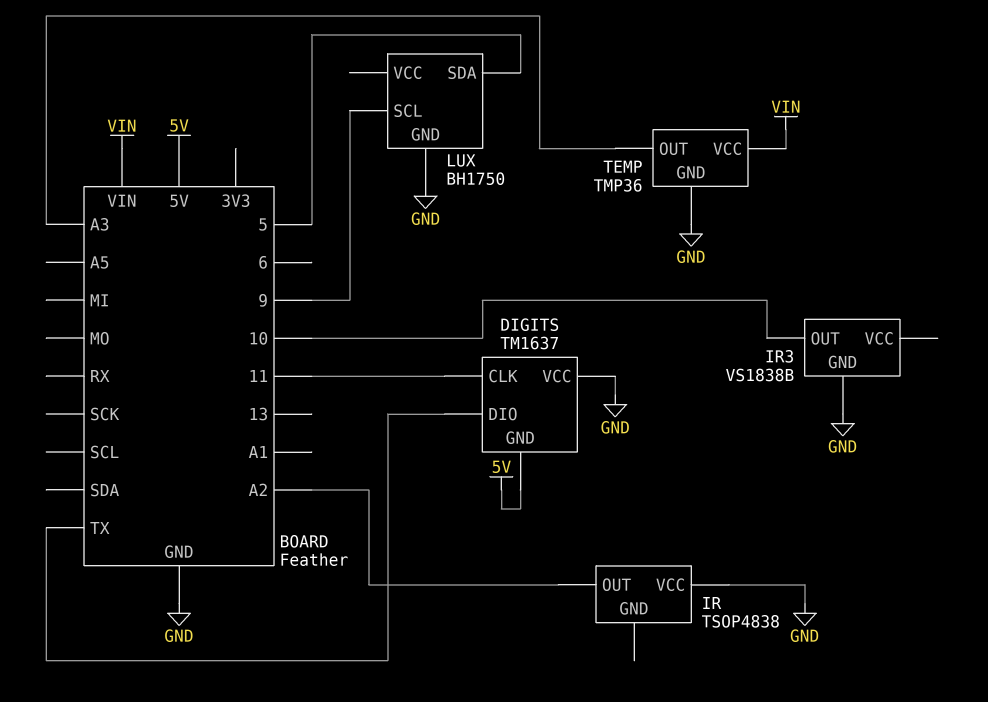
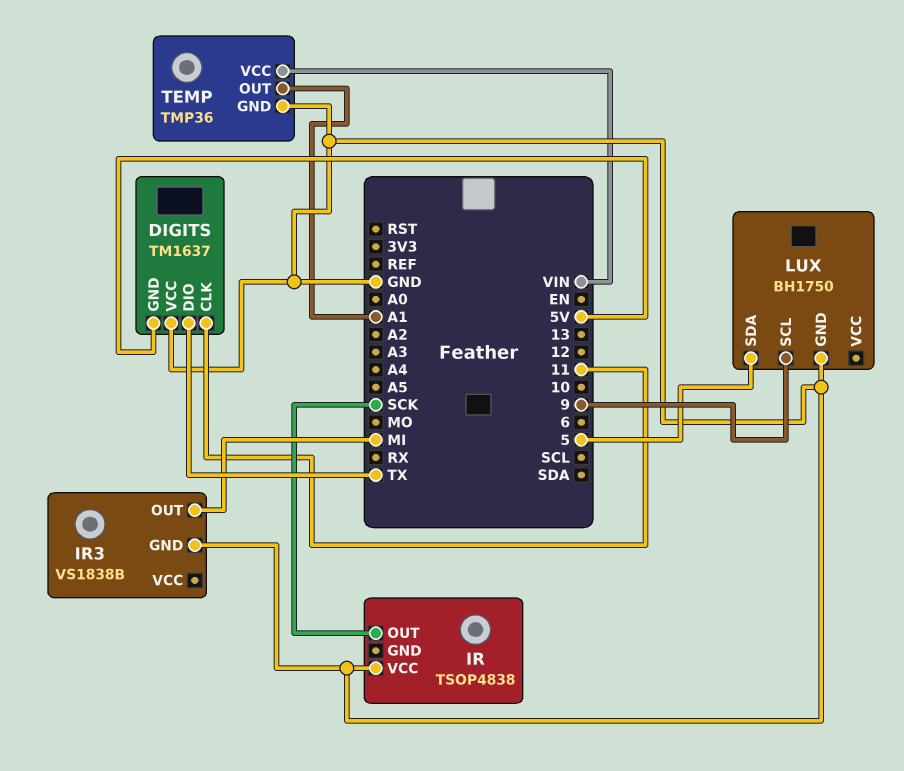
IR pin OUT: A2 -> SCK
IR3 pin OUT: 10 -> MI
TEMP pin OUT: A3 -> A1

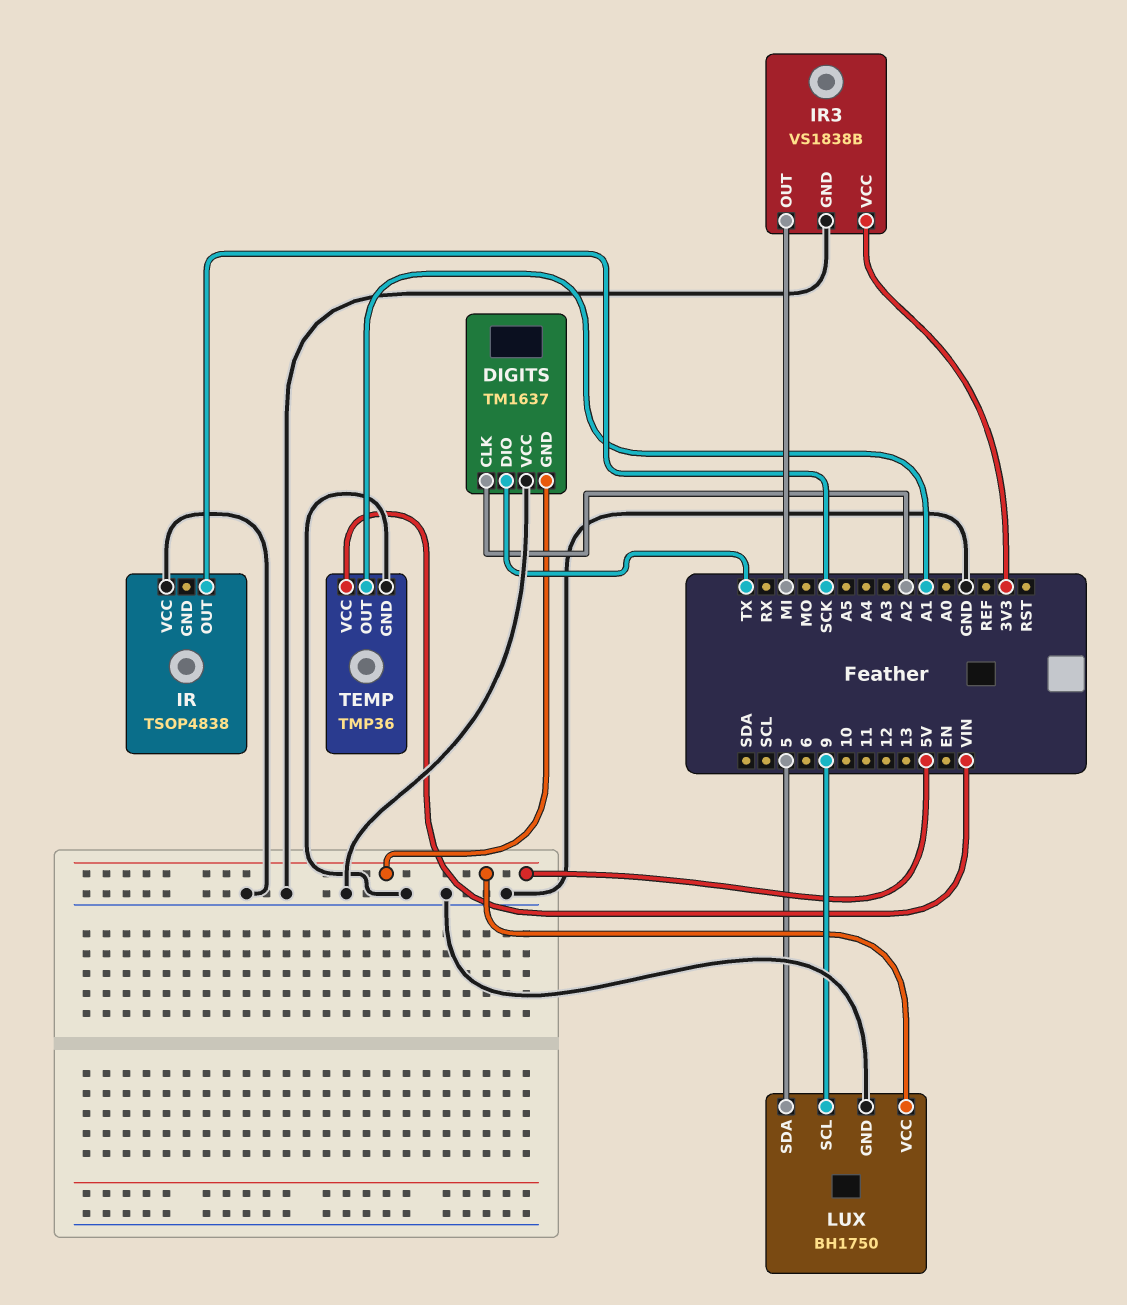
DIGITS pin CLK: 11 -> A2
IR3 pin VCC: none -> 3V3
LUX pin VCC: none -> 5V

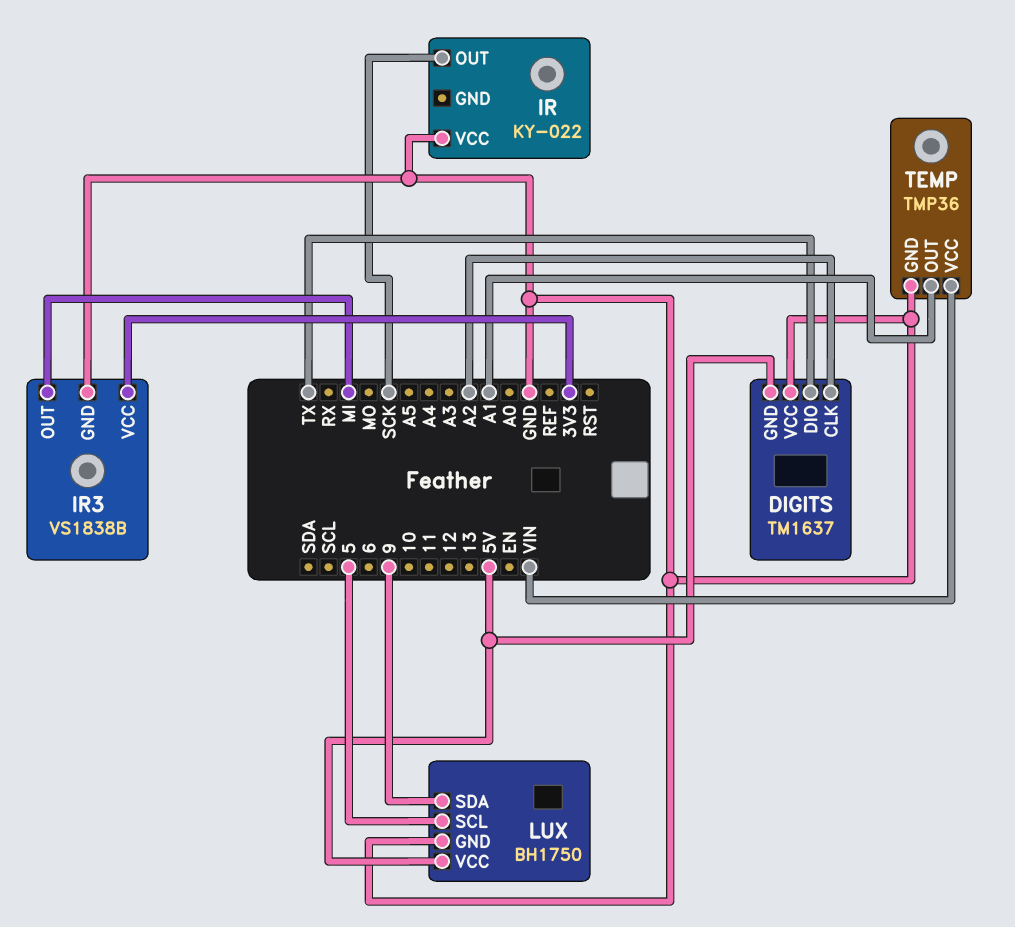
IR: TSOP4838 -> KY-022
LUX pin SCL: 9 -> 5
LUX pin SDA: 5 -> 9

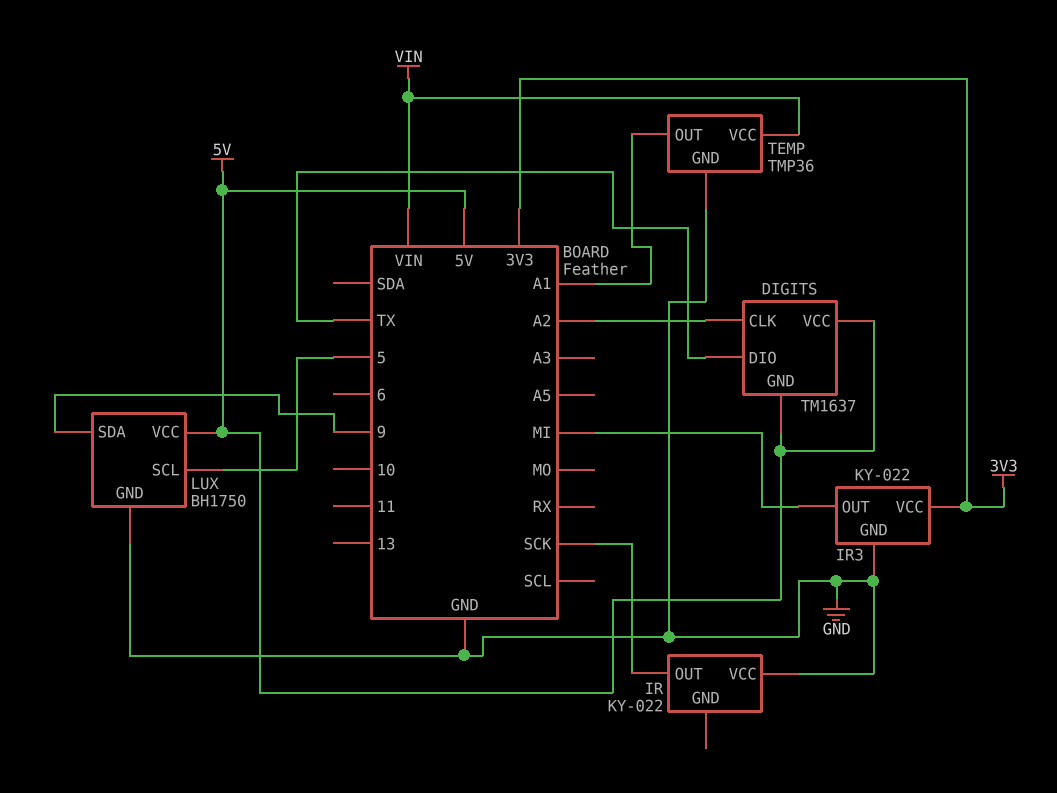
DIGITS pin VCC: GND -> 5V
IR3: VS1838B -> KY-022

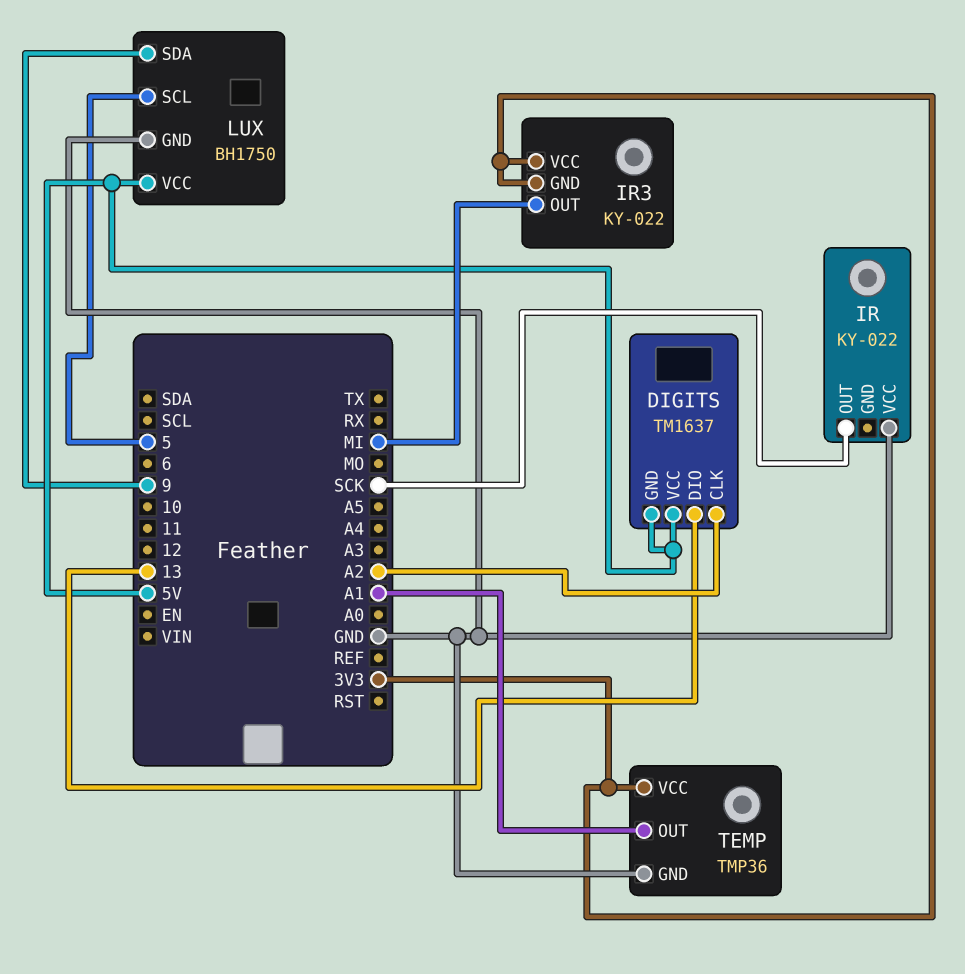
DIGITS pin DIO: TX -> 13
IR3 pin GND: GND -> 3V3
TEMP pin VCC: VIN -> 3V3

